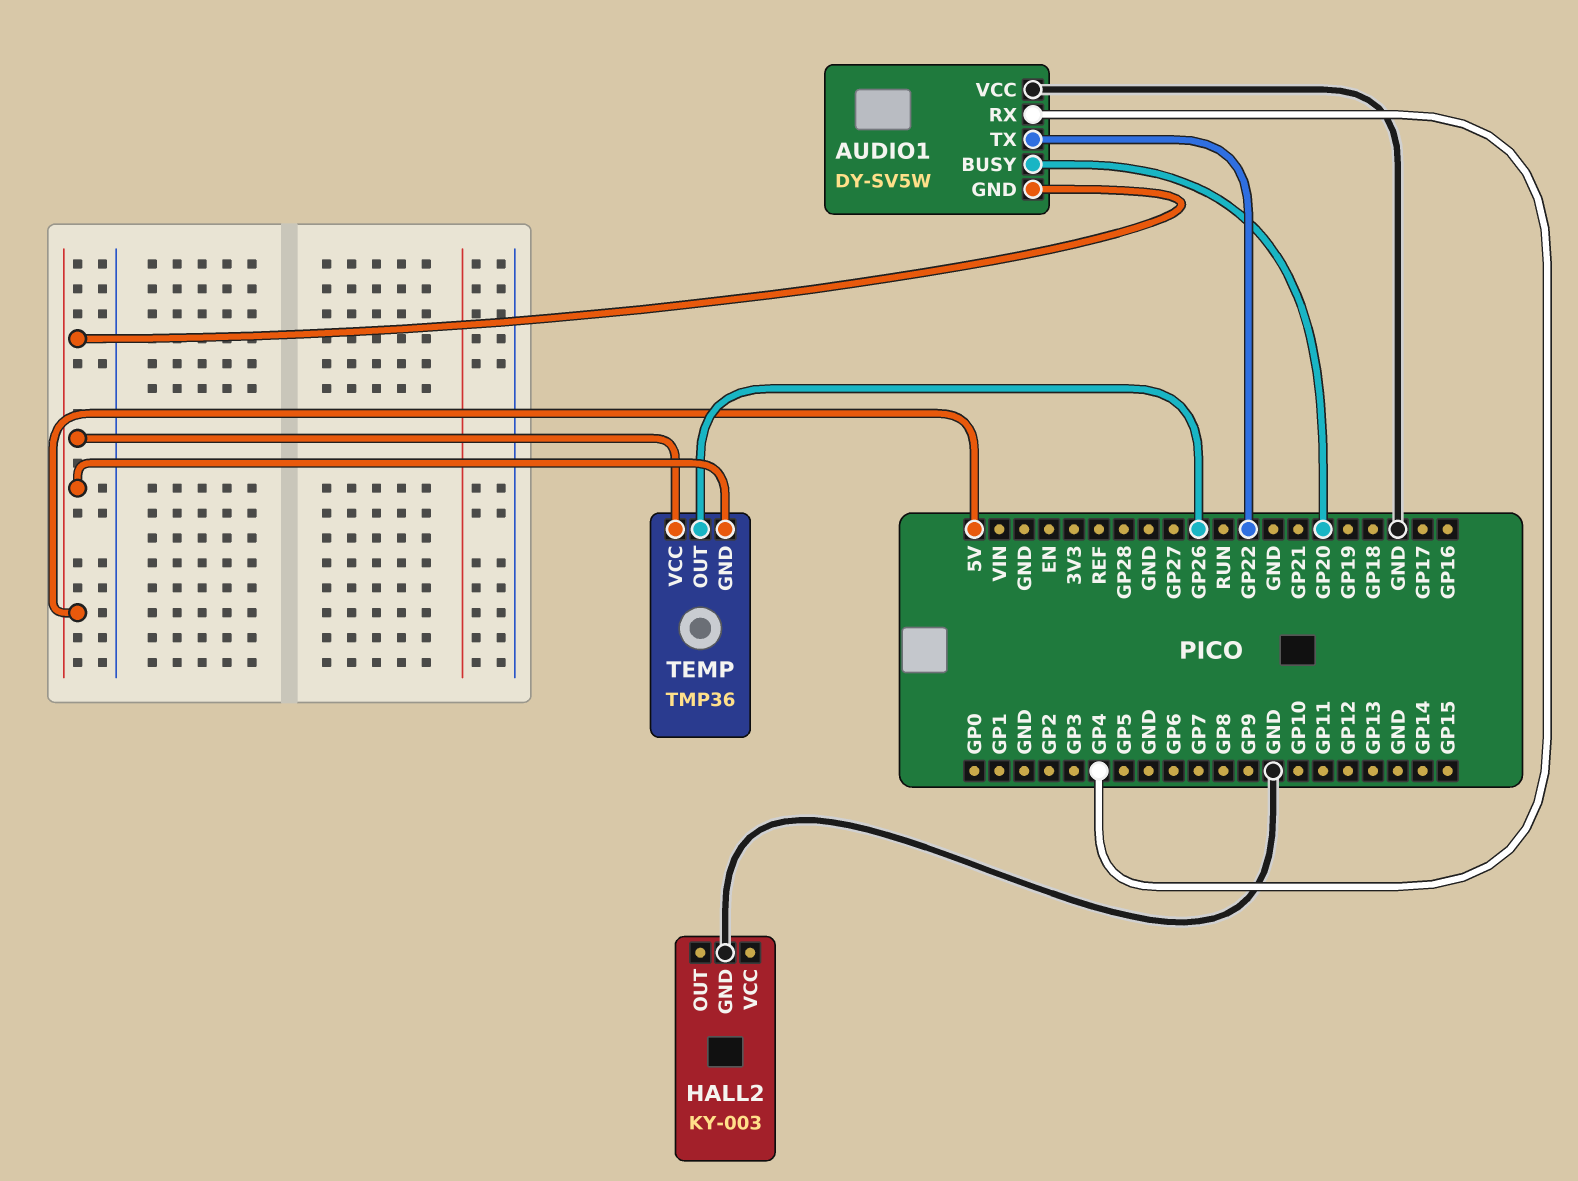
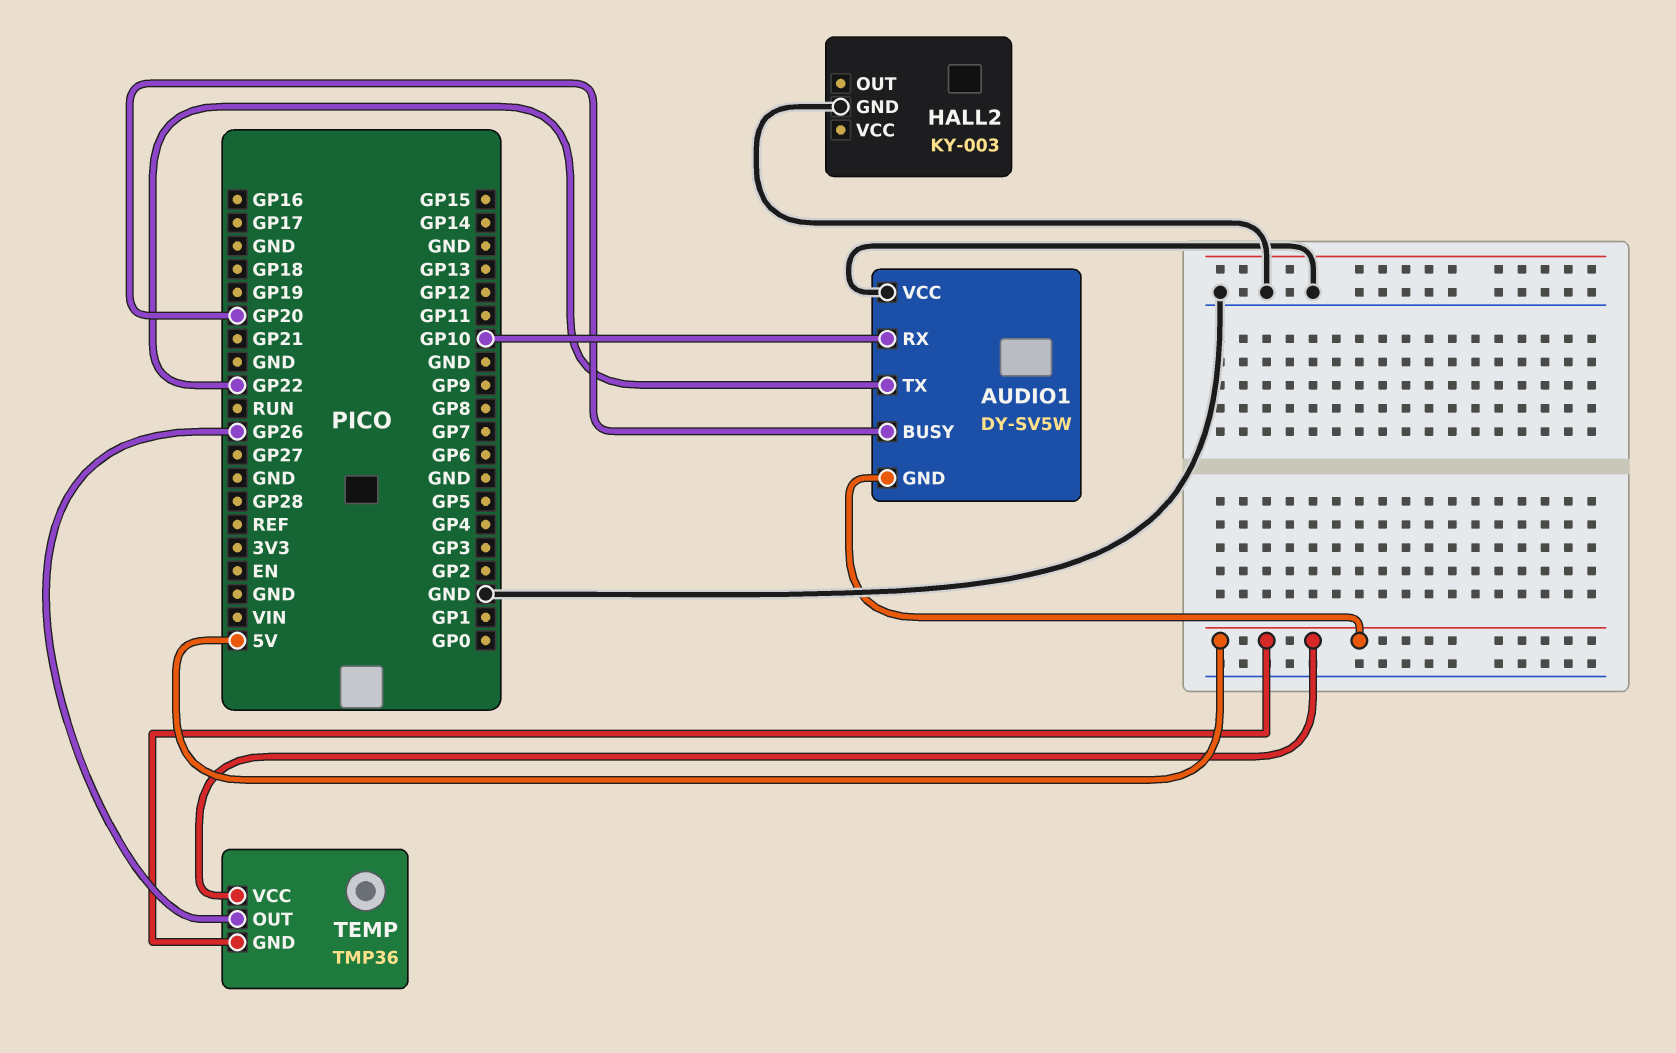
AUDIO1 pin RX: GP4 -> GP10

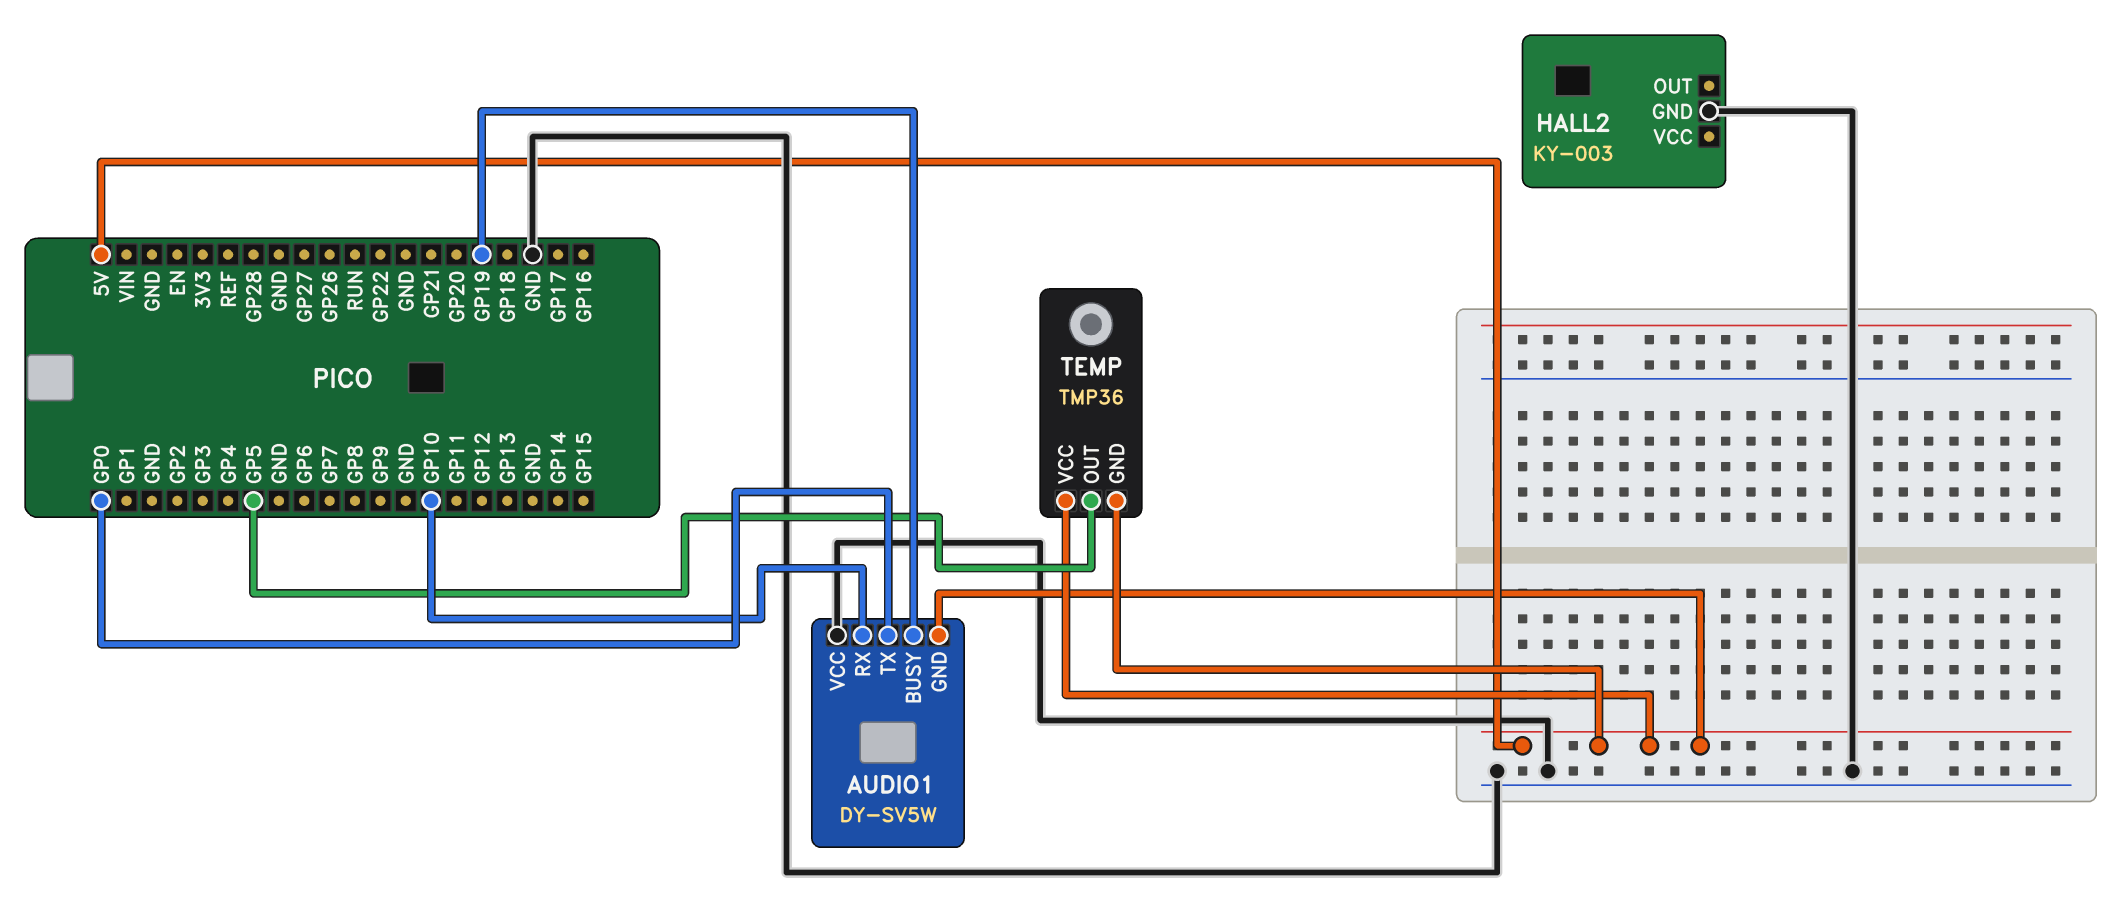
AUDIO1 pin BUSY: GP20 -> GP19
AUDIO1 pin TX: GP22 -> GP0
TEMP pin OUT: GP26 -> GP5

